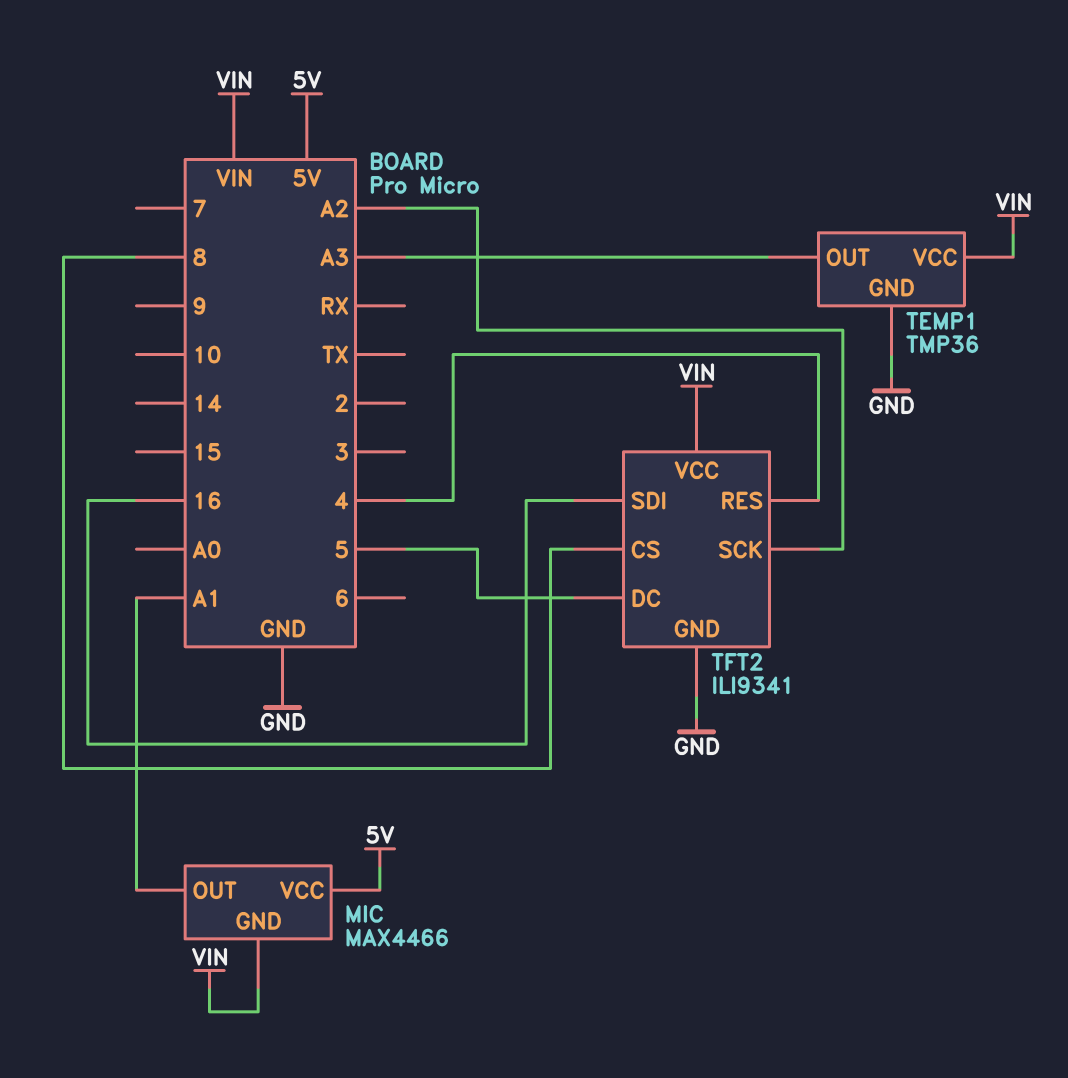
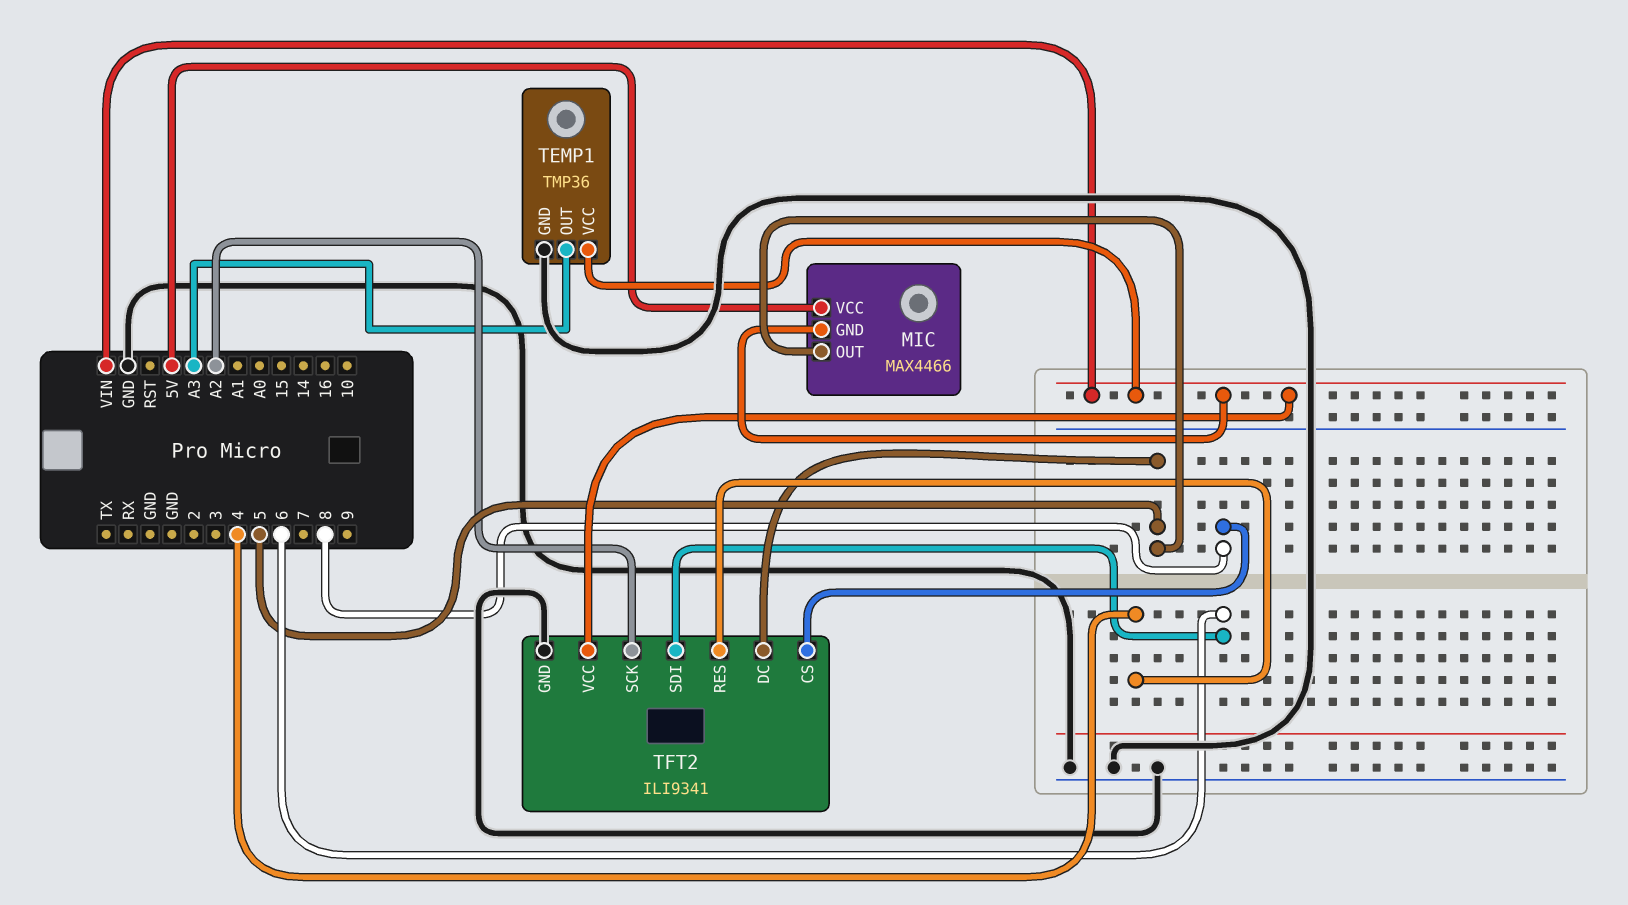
MIC pin OUT: A1 -> 5
TFT2 pin SDI: 16 -> 6

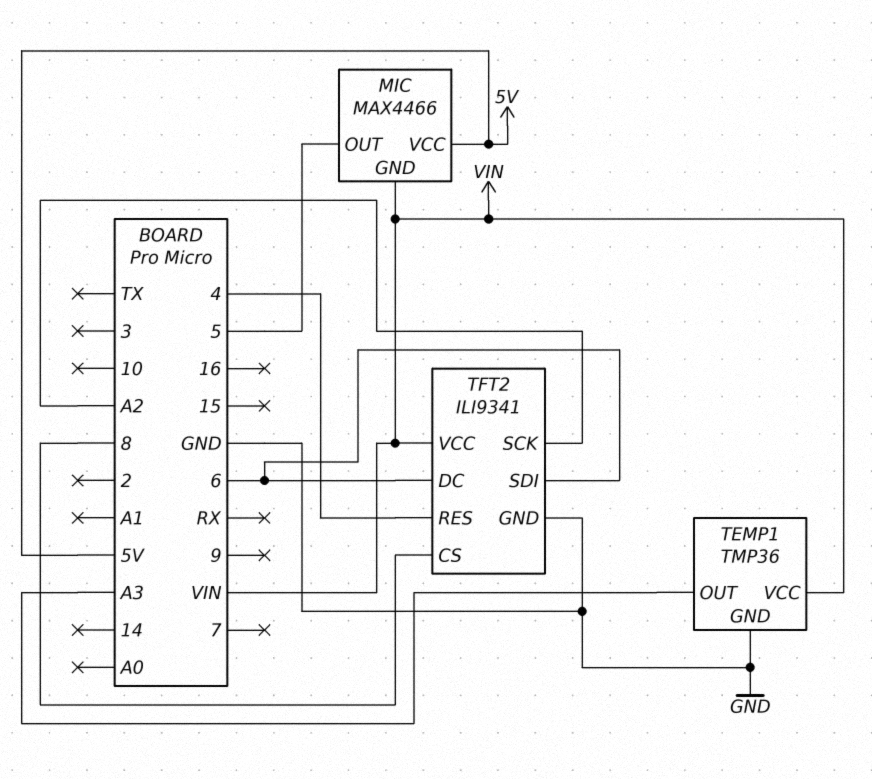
TFT2 pin DC: 5 -> 6

